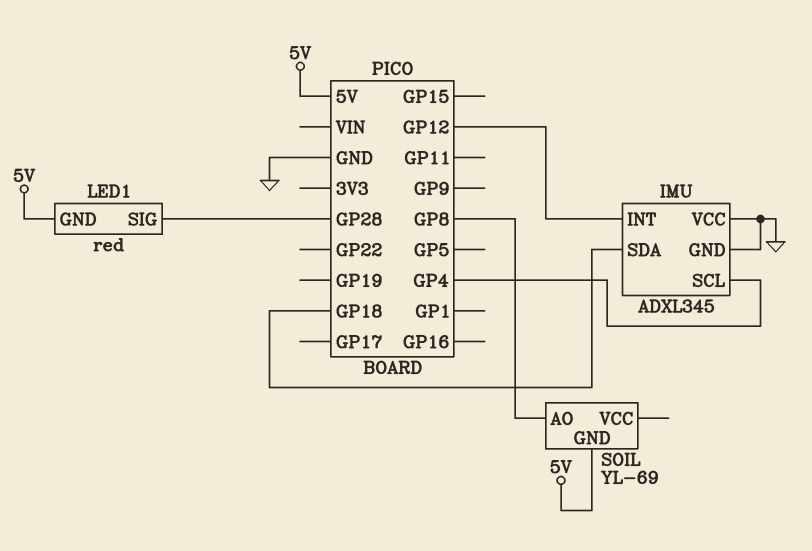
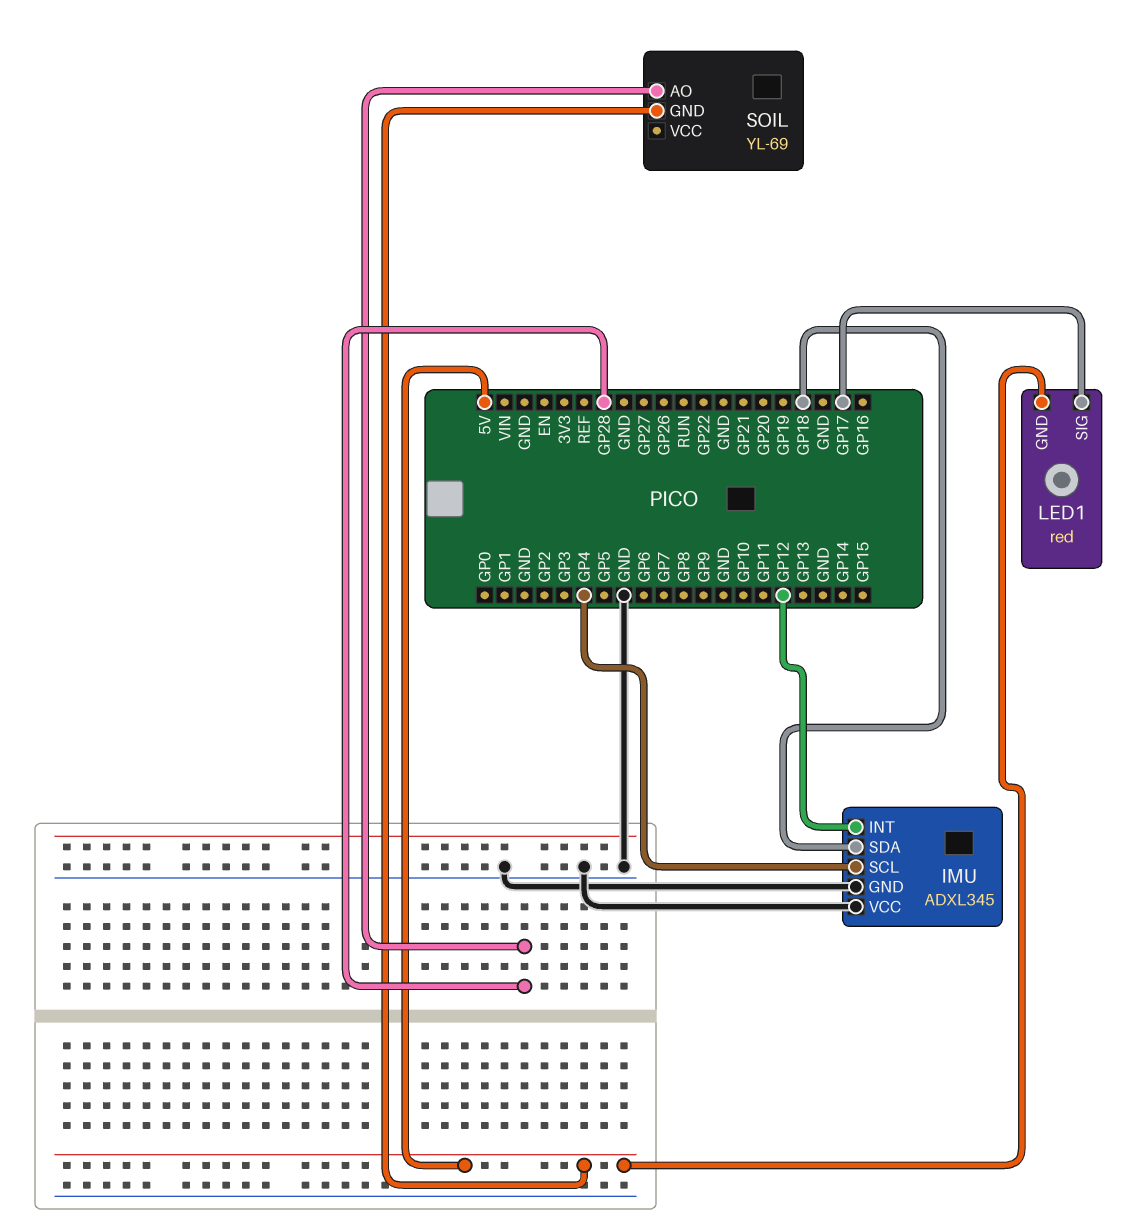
LED1 pin SIG: GP28 -> GP17
SOIL pin AO: GP8 -> GP28

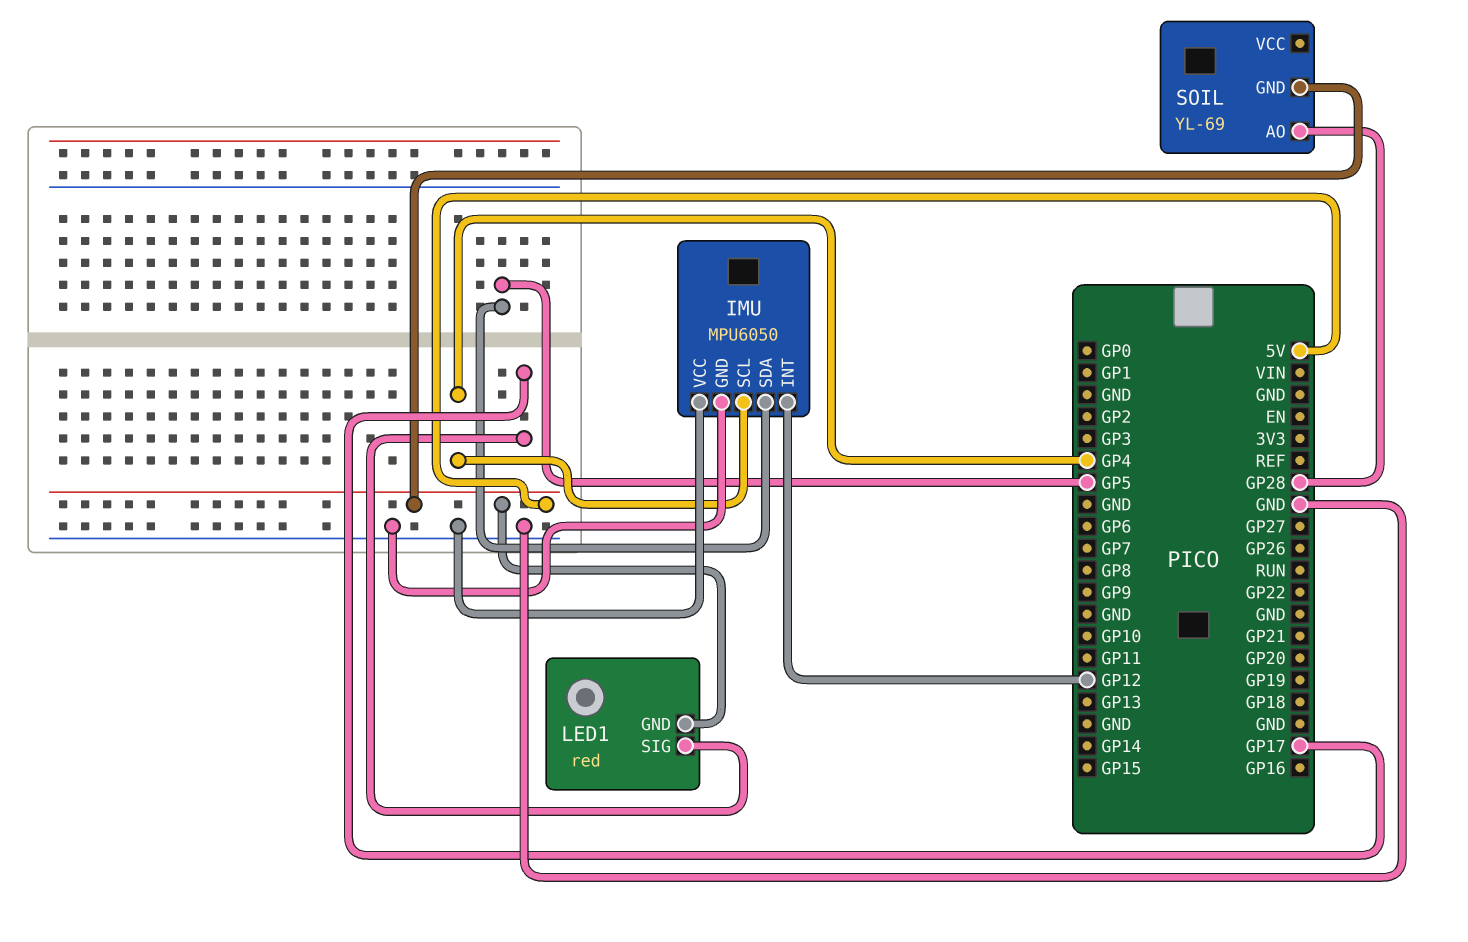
IMU: ADXL345 -> MPU6050
IMU pin SDA: GP18 -> GP5

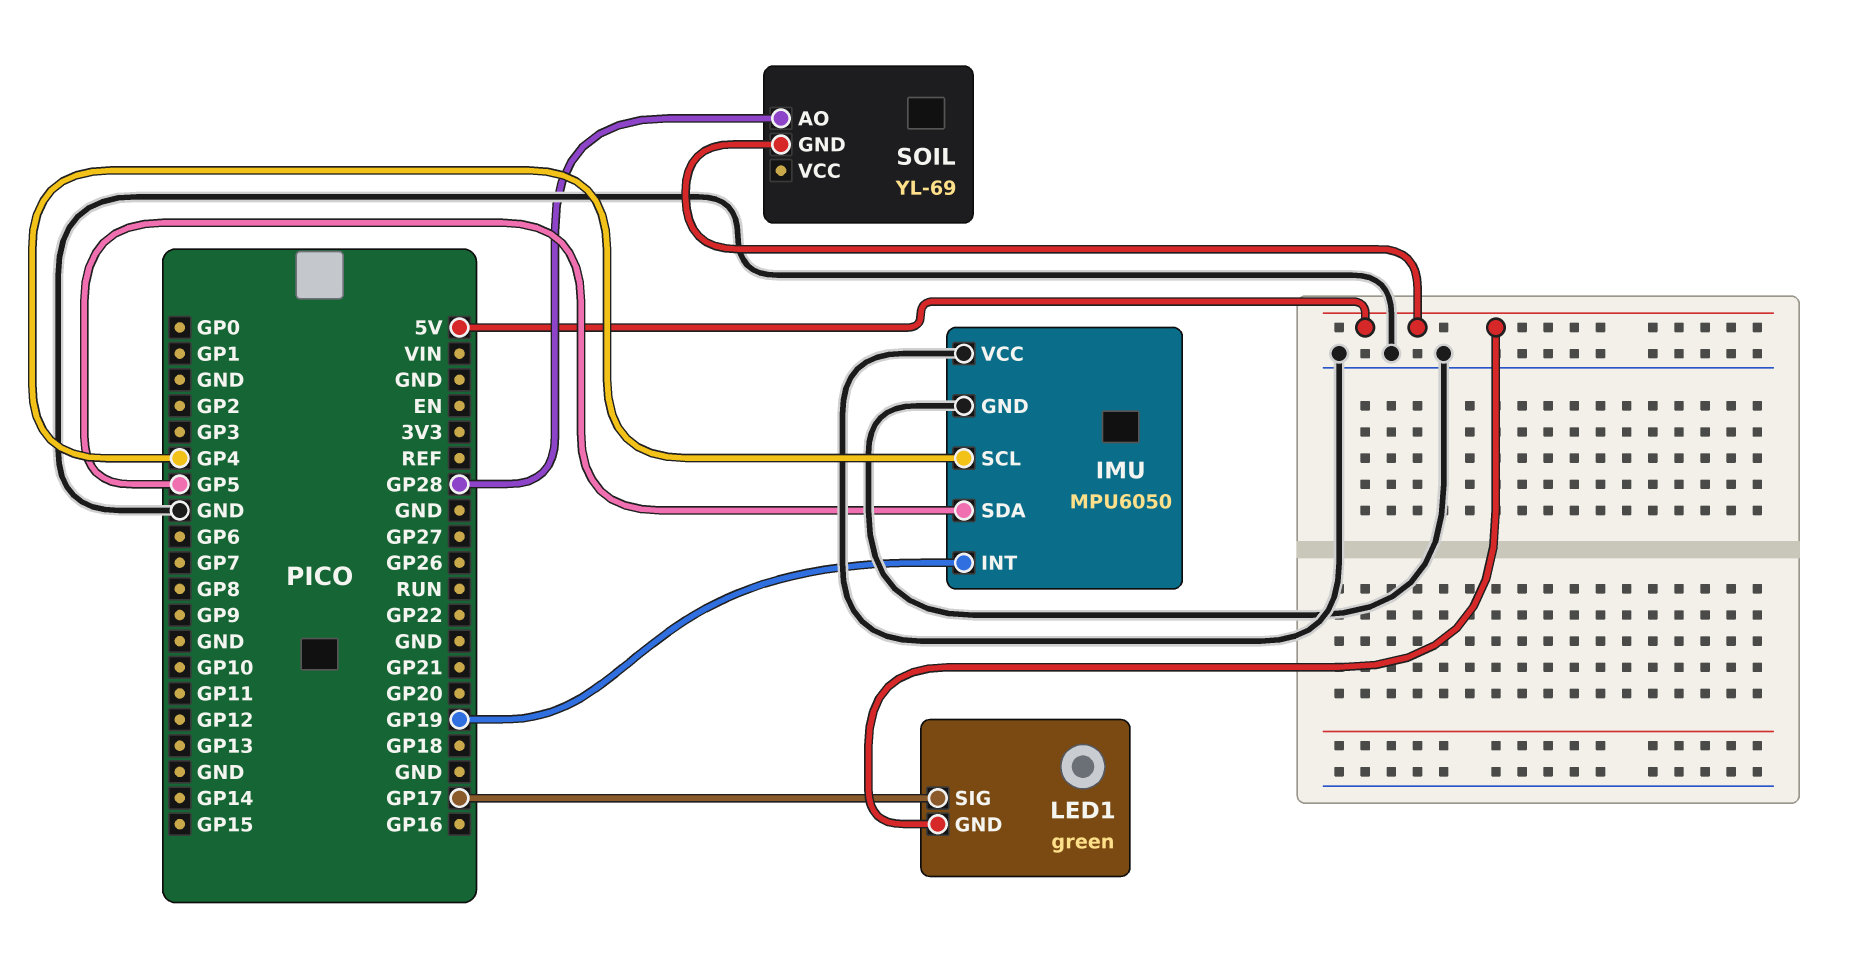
IMU pin INT: GP12 -> GP19
LED1: red -> green

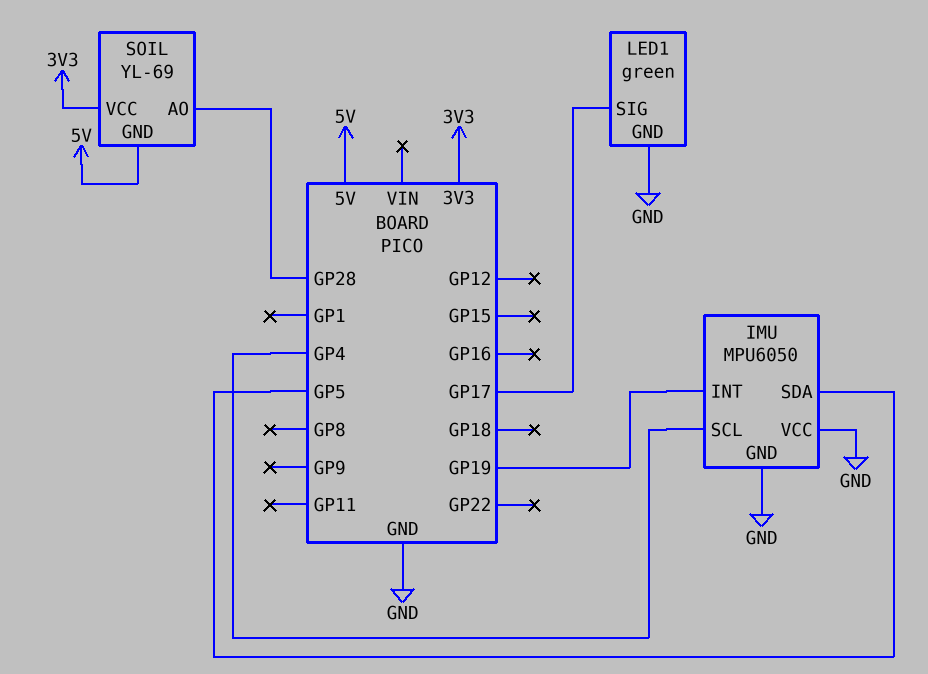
LED1 pin GND: 5V -> GND
SOIL pin VCC: none -> 3V3

